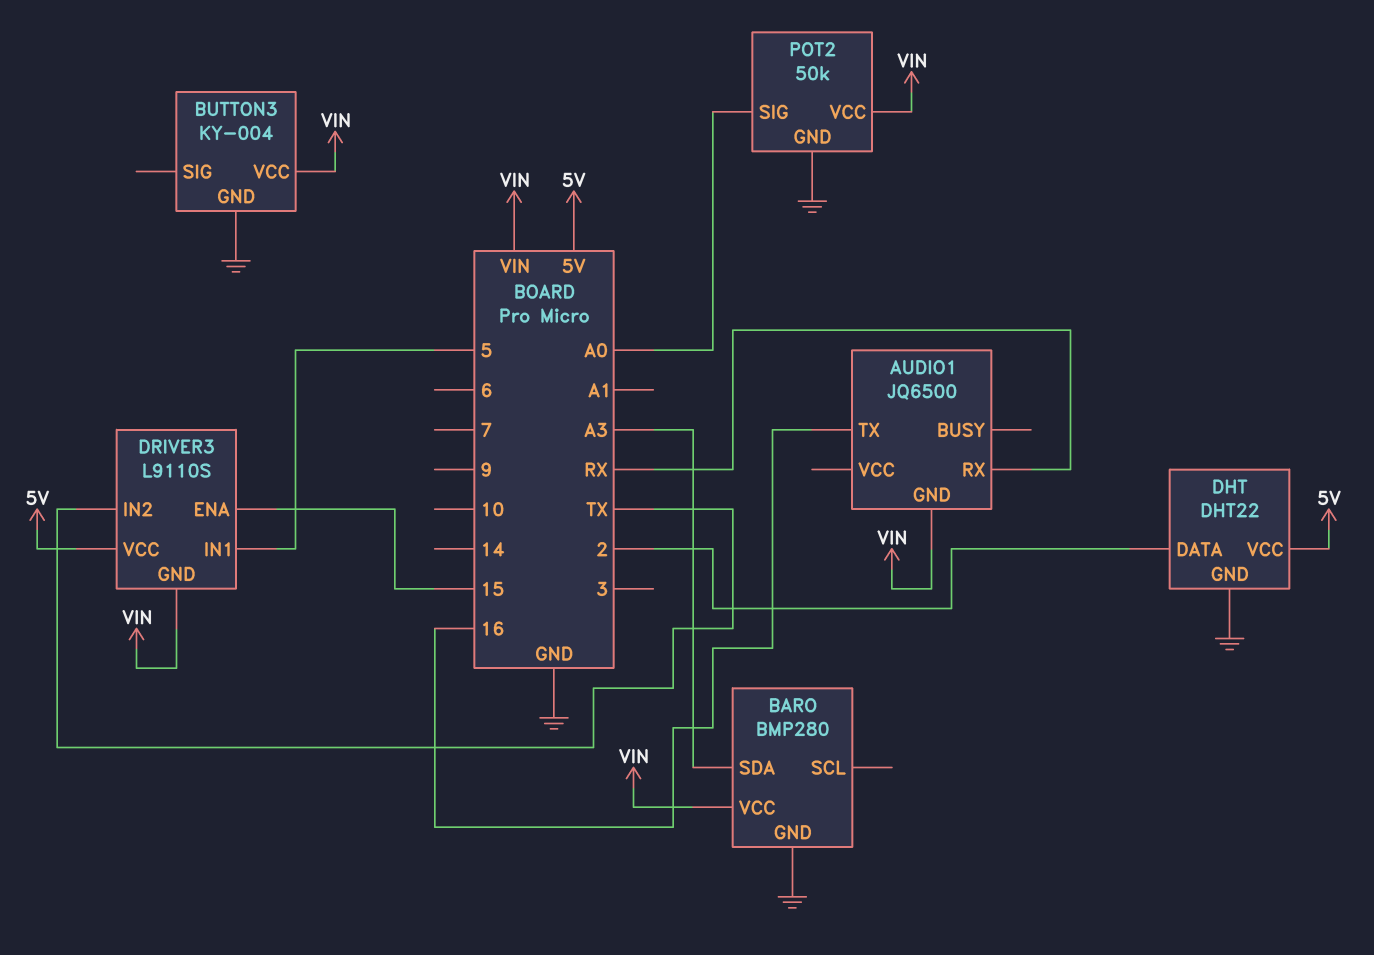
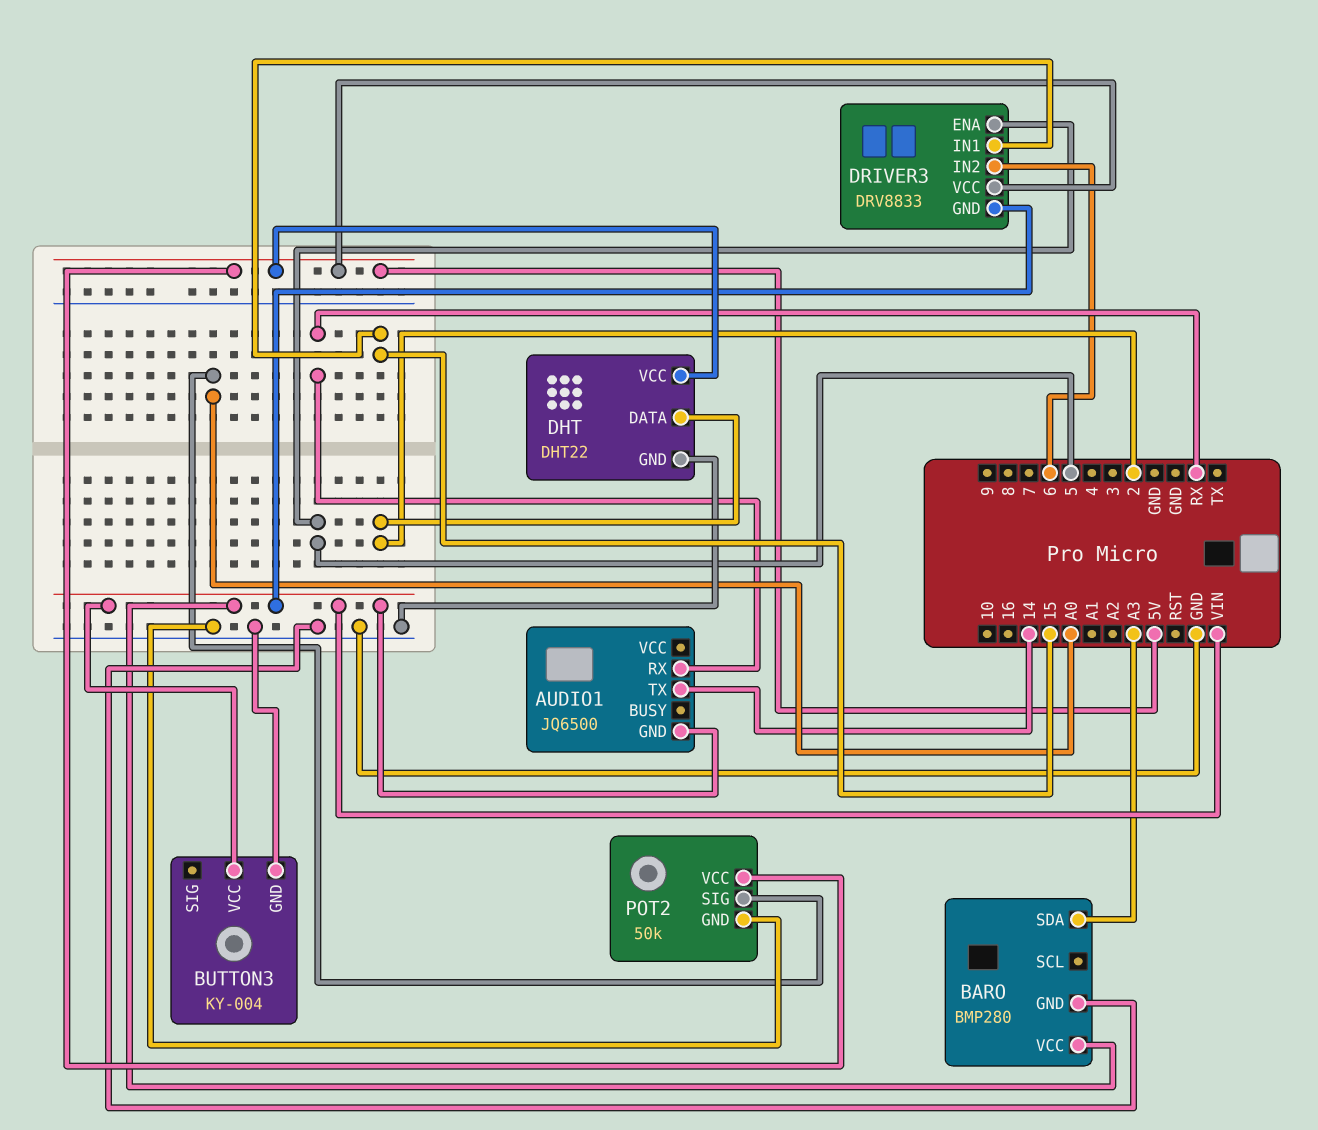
AUDIO1 pin TX: 16 -> 14
DRIVER3: L9110S -> DRV8833
DRIVER3 pin ENA: 15 -> 5
DRIVER3 pin IN1: 5 -> 15
DRIVER3 pin IN2: TX -> 6
POT2 pin VCC: VIN -> 5V

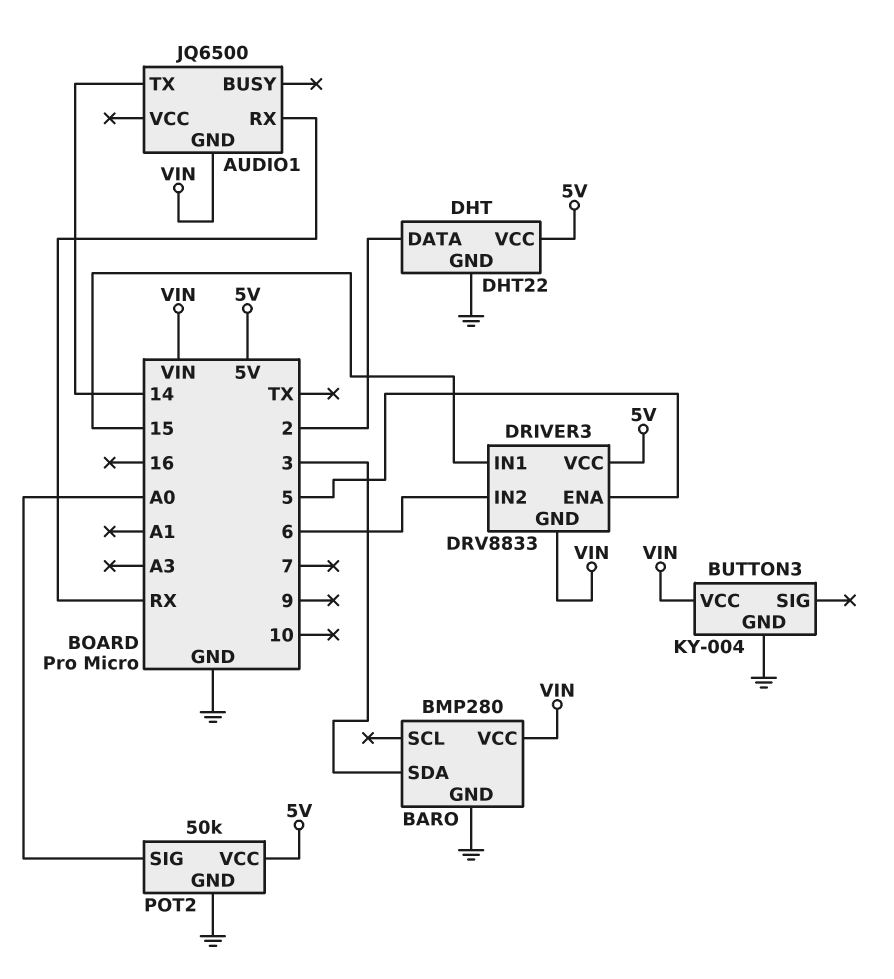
BARO pin SDA: A3 -> 3

